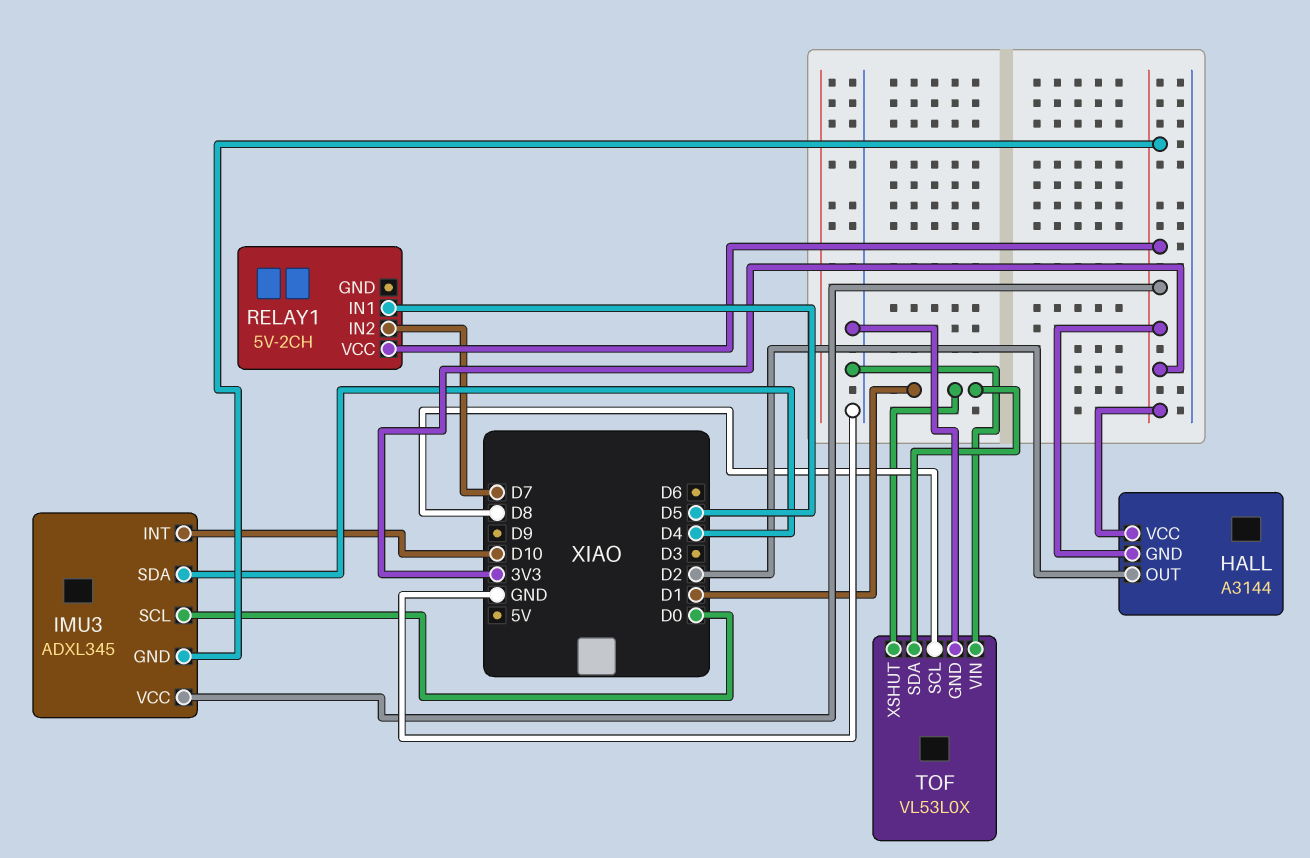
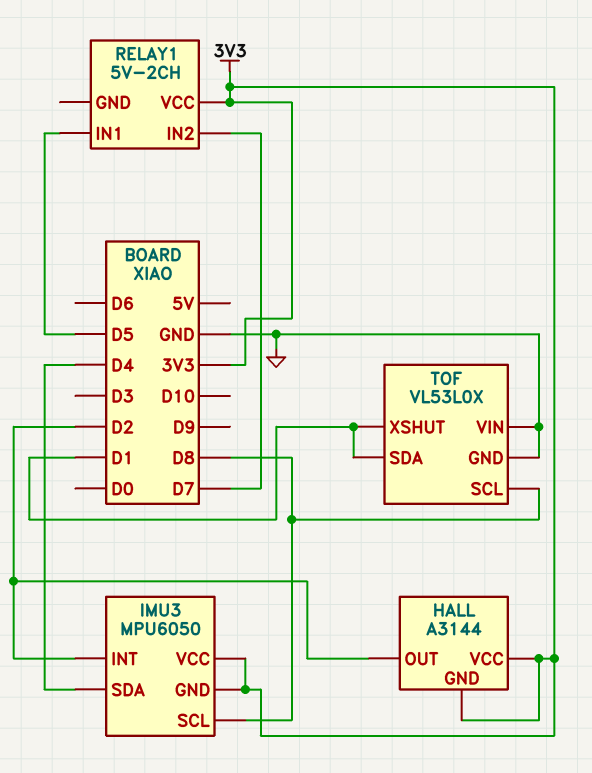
IMU3: ADXL345 -> MPU6050
IMU3 pin INT: D10 -> D2
IMU3 pin SCL: D0 -> D8

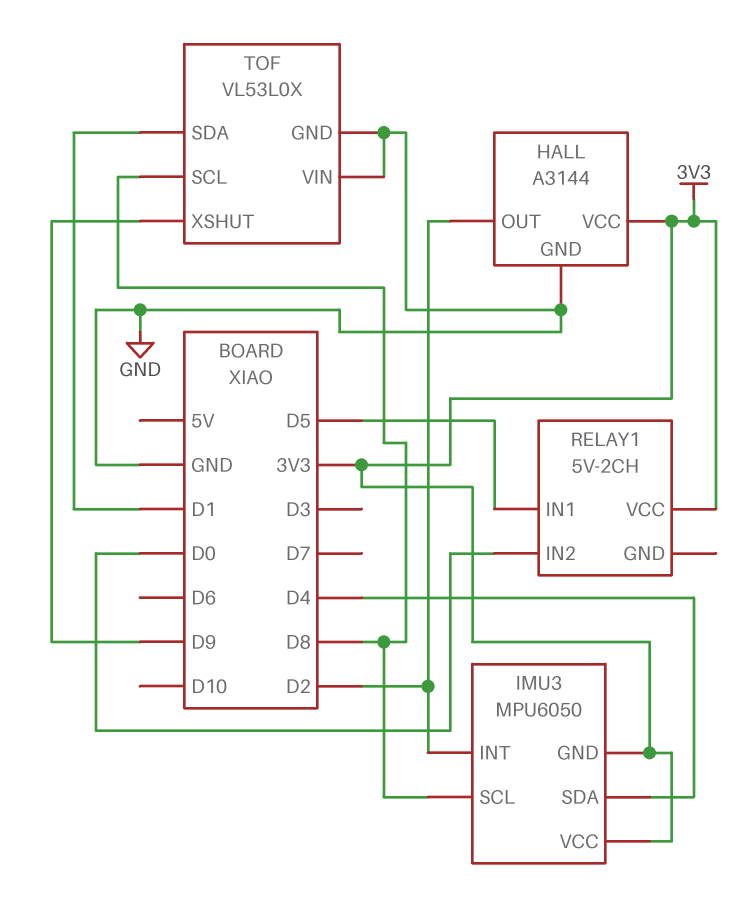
HALL pin GND: 3V3 -> GND
RELAY1 pin IN2: D7 -> D0
TOF pin XSHUT: D1 -> D9

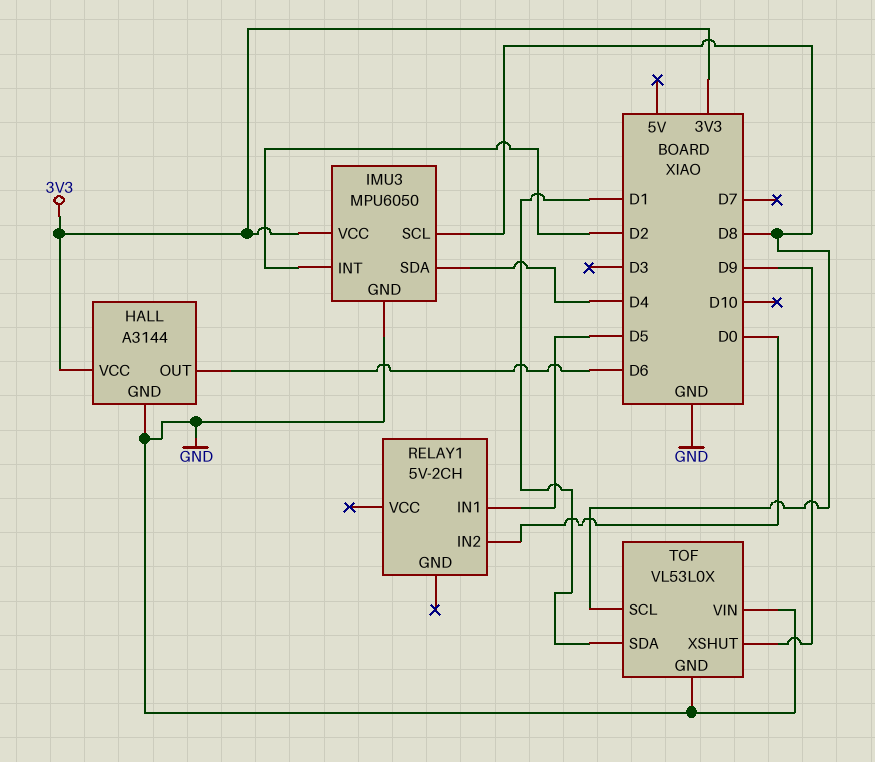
HALL pin OUT: D2 -> D6
IMU3 pin GND: 3V3 -> GND
RELAY1 pin VCC: 3V3 -> none

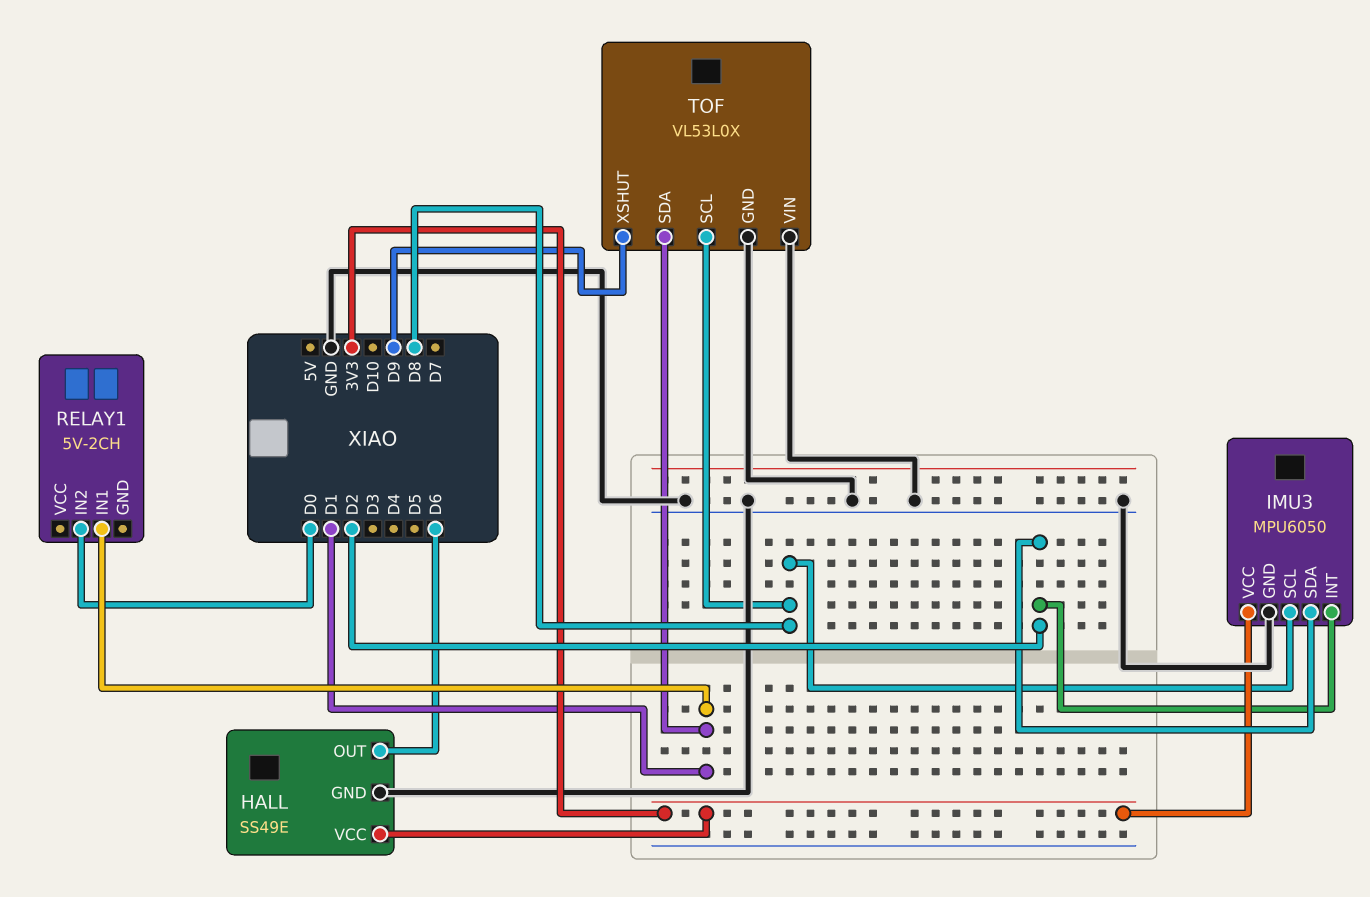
HALL: A3144 -> SS49E
IMU3 pin SDA: D4 -> D2
RELAY1 pin IN1: D5 -> D1

